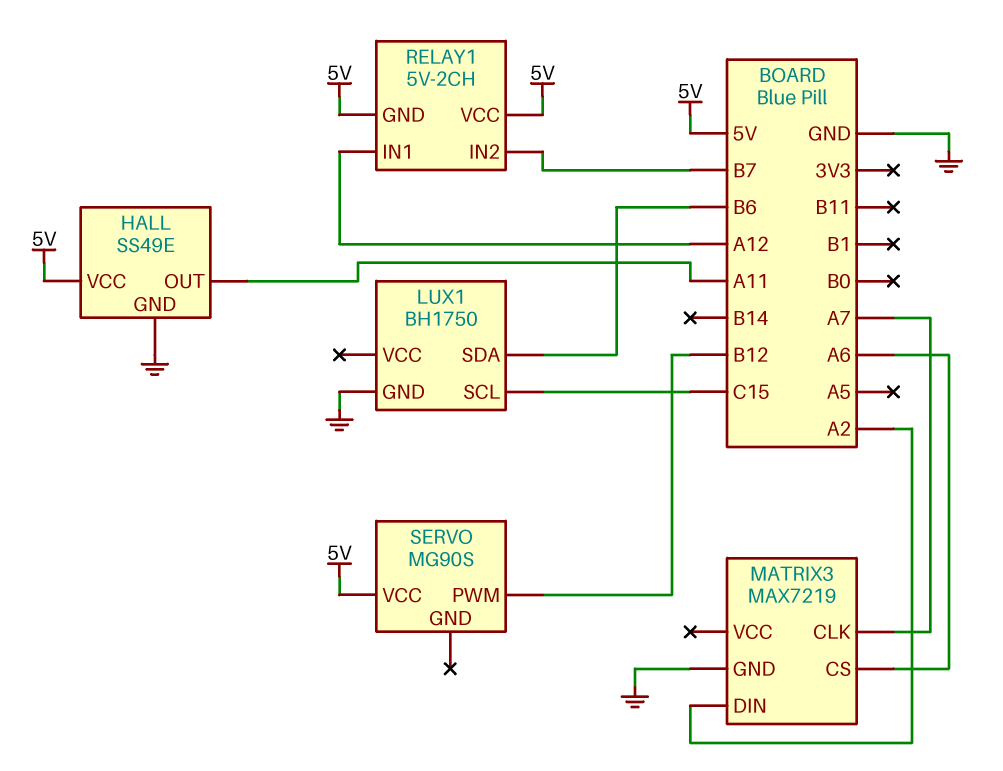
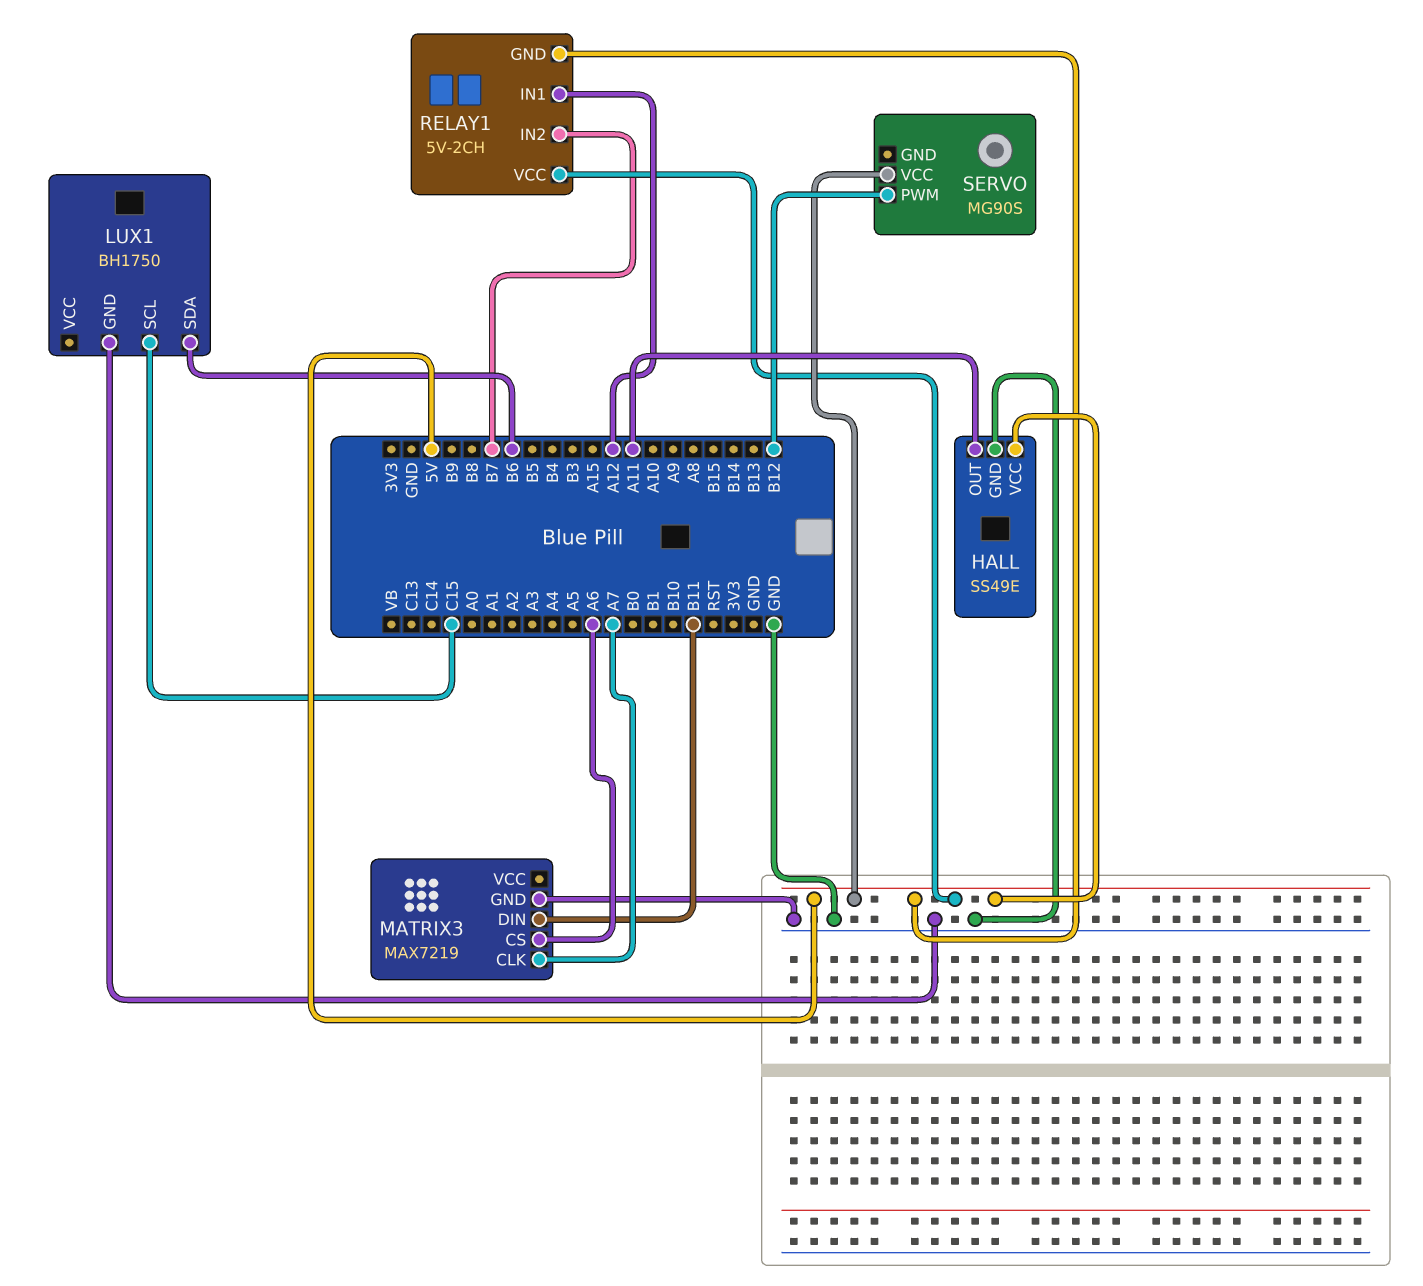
MATRIX3 pin DIN: A2 -> B11

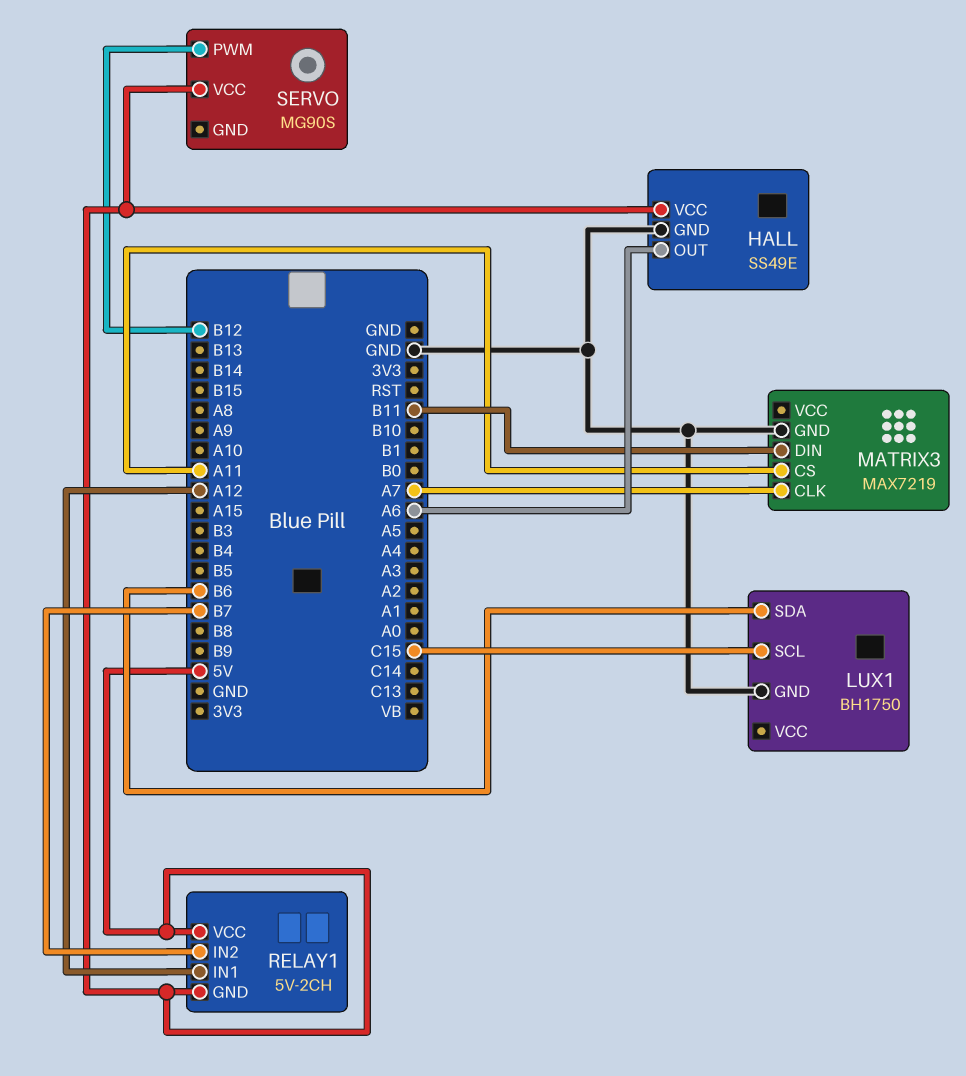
HALL pin OUT: A11 -> A6
MATRIX3 pin CS: A6 -> A11

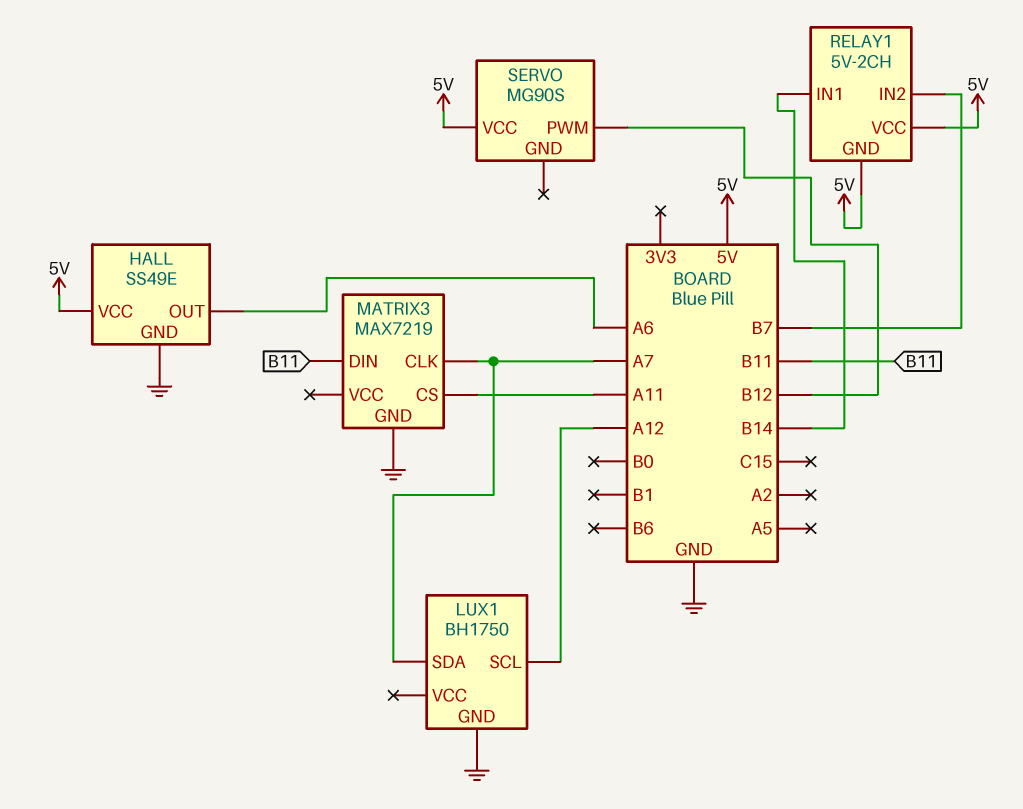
LUX1 pin SCL: C15 -> A12
LUX1 pin SDA: B6 -> A7
RELAY1 pin IN1: A12 -> B14

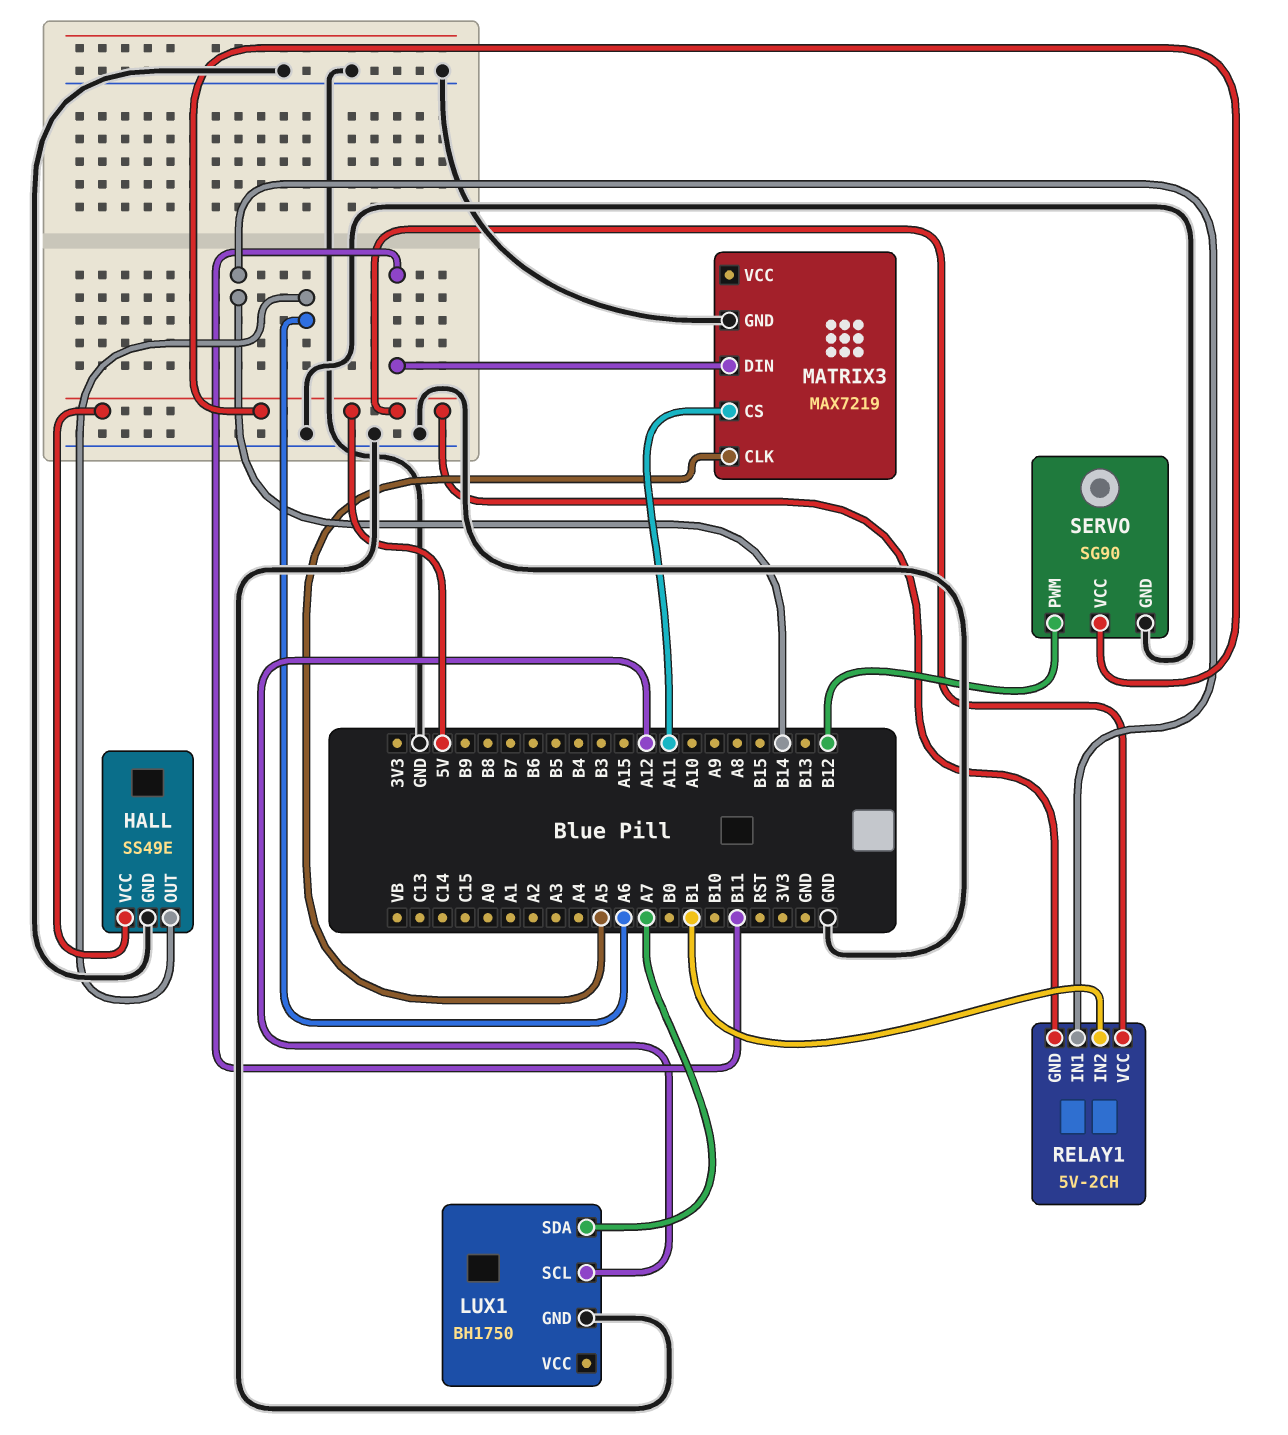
MATRIX3 pin CLK: A7 -> A5
RELAY1 pin IN2: B7 -> B1
SERVO: MG90S -> SG90
SERVO pin GND: none -> GND

